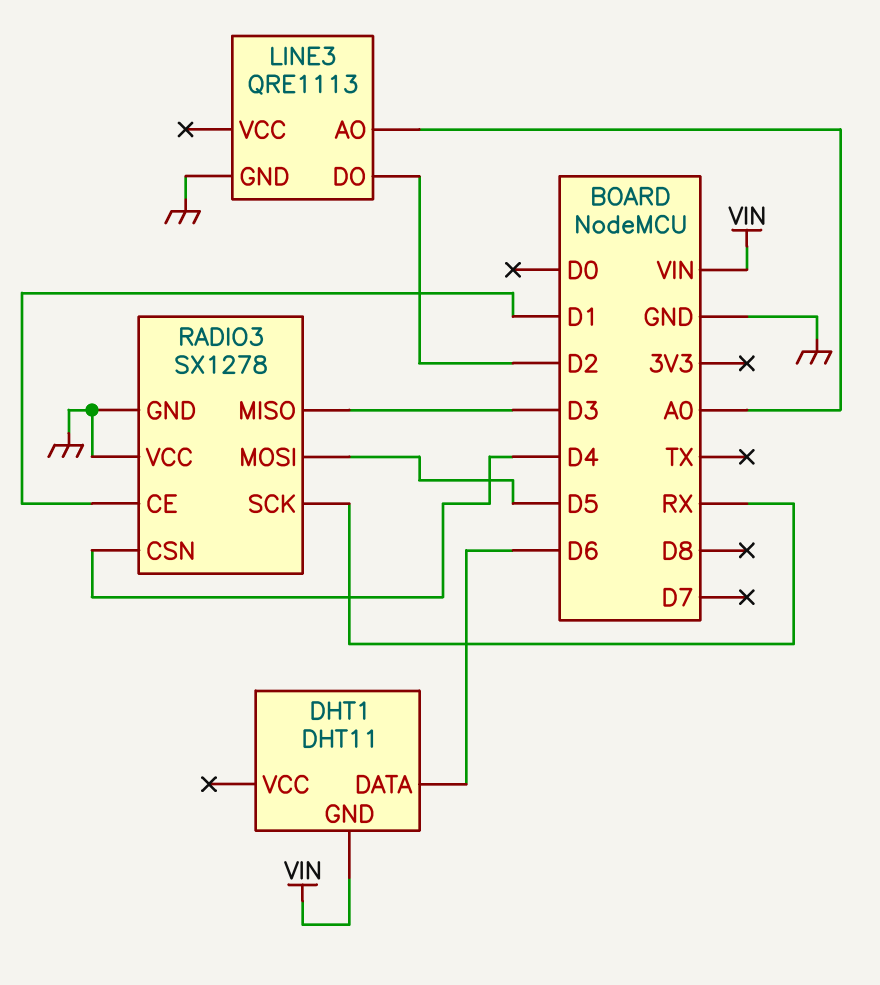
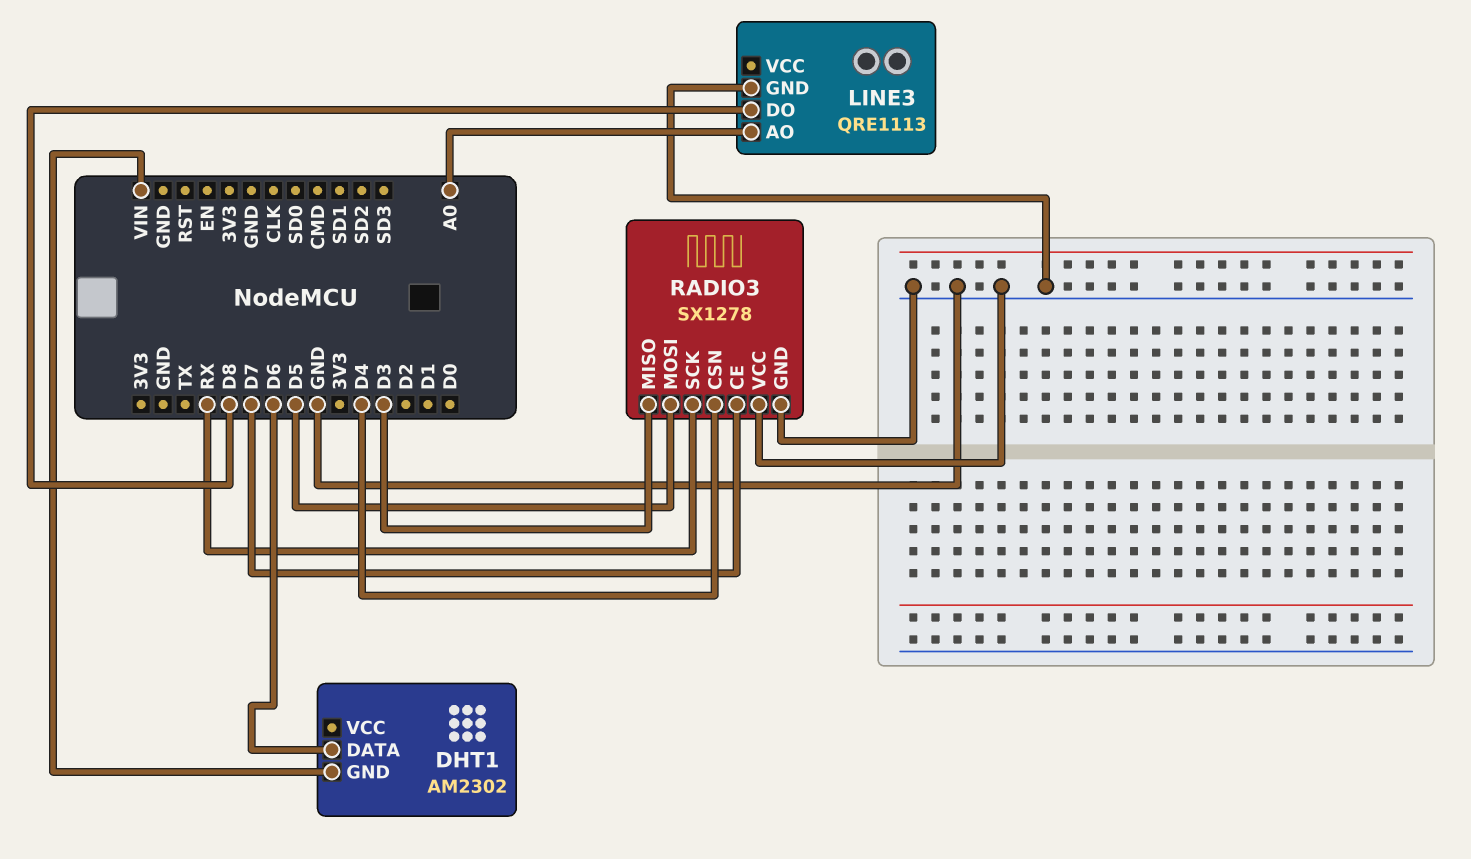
DHT1: DHT11 -> AM2302
LINE3 pin DO: D2 -> D8
RADIO3 pin CE: D1 -> D7

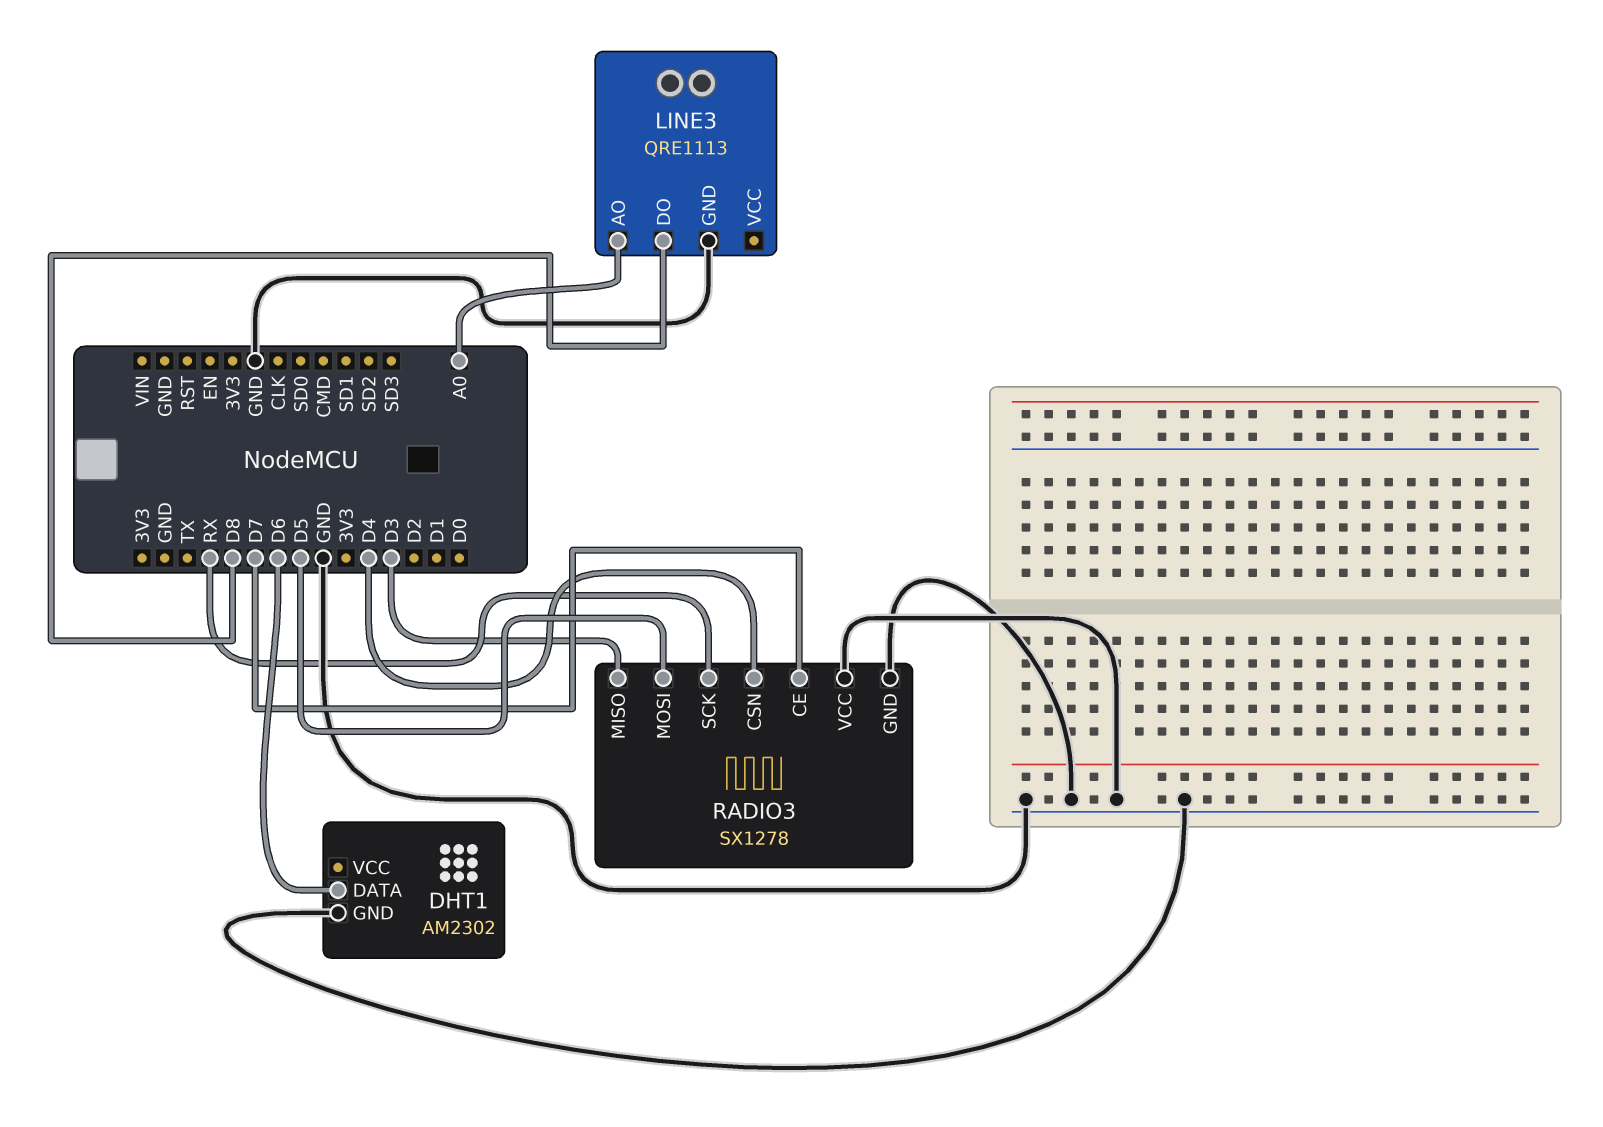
DHT1 pin GND: VIN -> GND

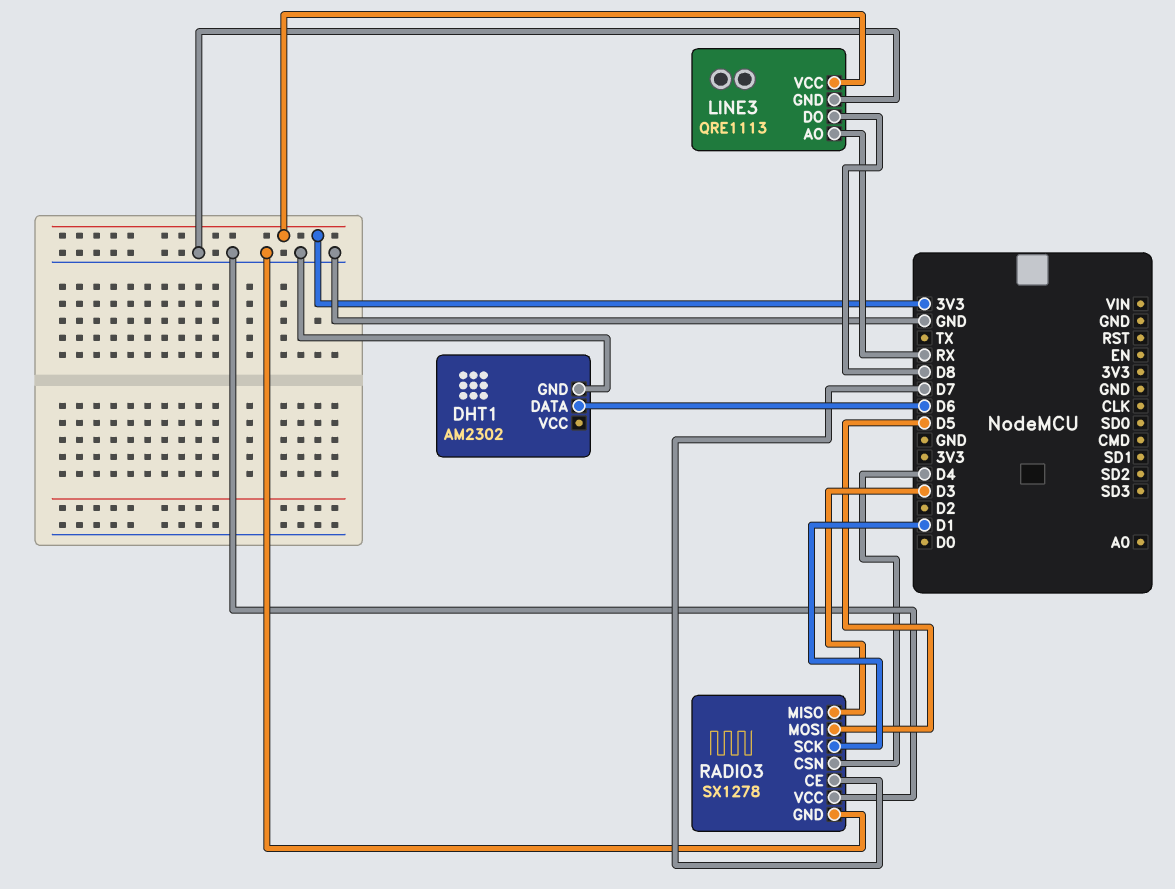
LINE3 pin AO: A0 -> RX
LINE3 pin VCC: none -> 3V3
RADIO3 pin SCK: RX -> D1

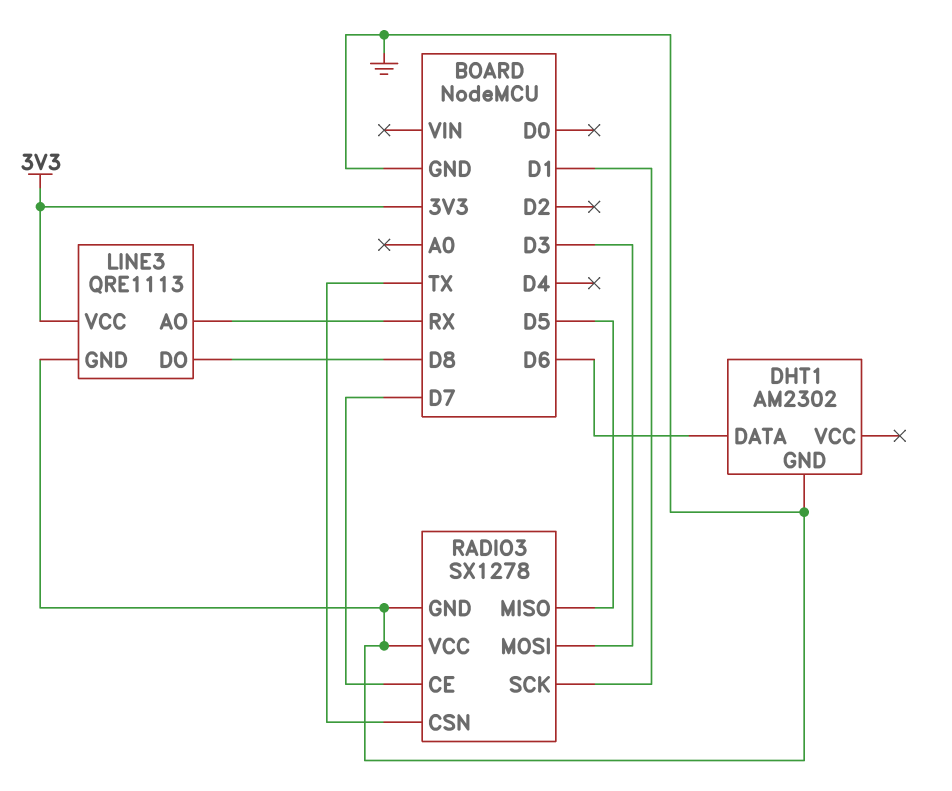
RADIO3 pin CSN: D4 -> TX
RADIO3 pin MISO: D3 -> D5
RADIO3 pin MOSI: D5 -> D3

